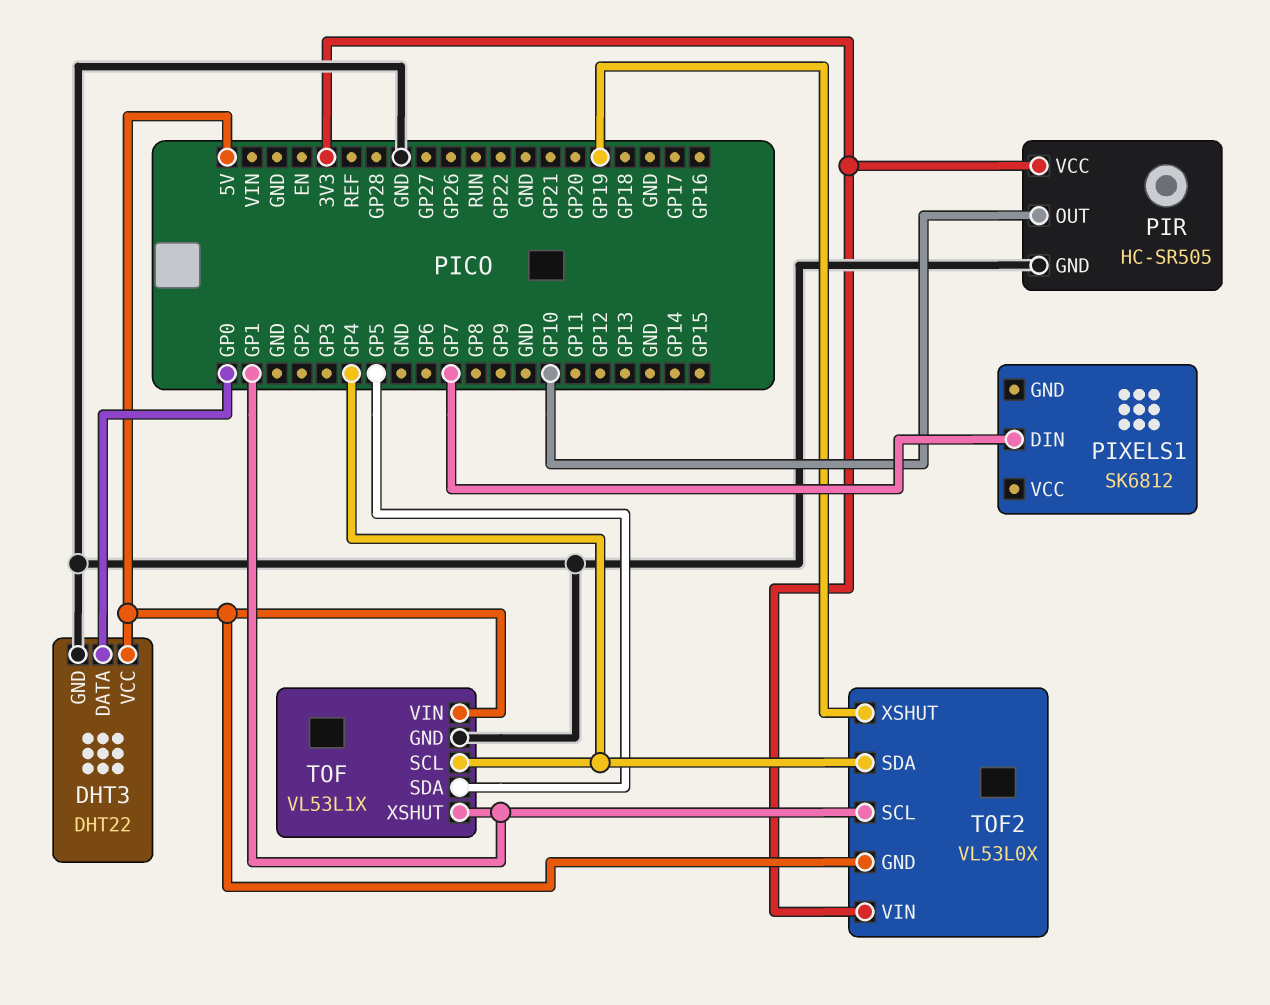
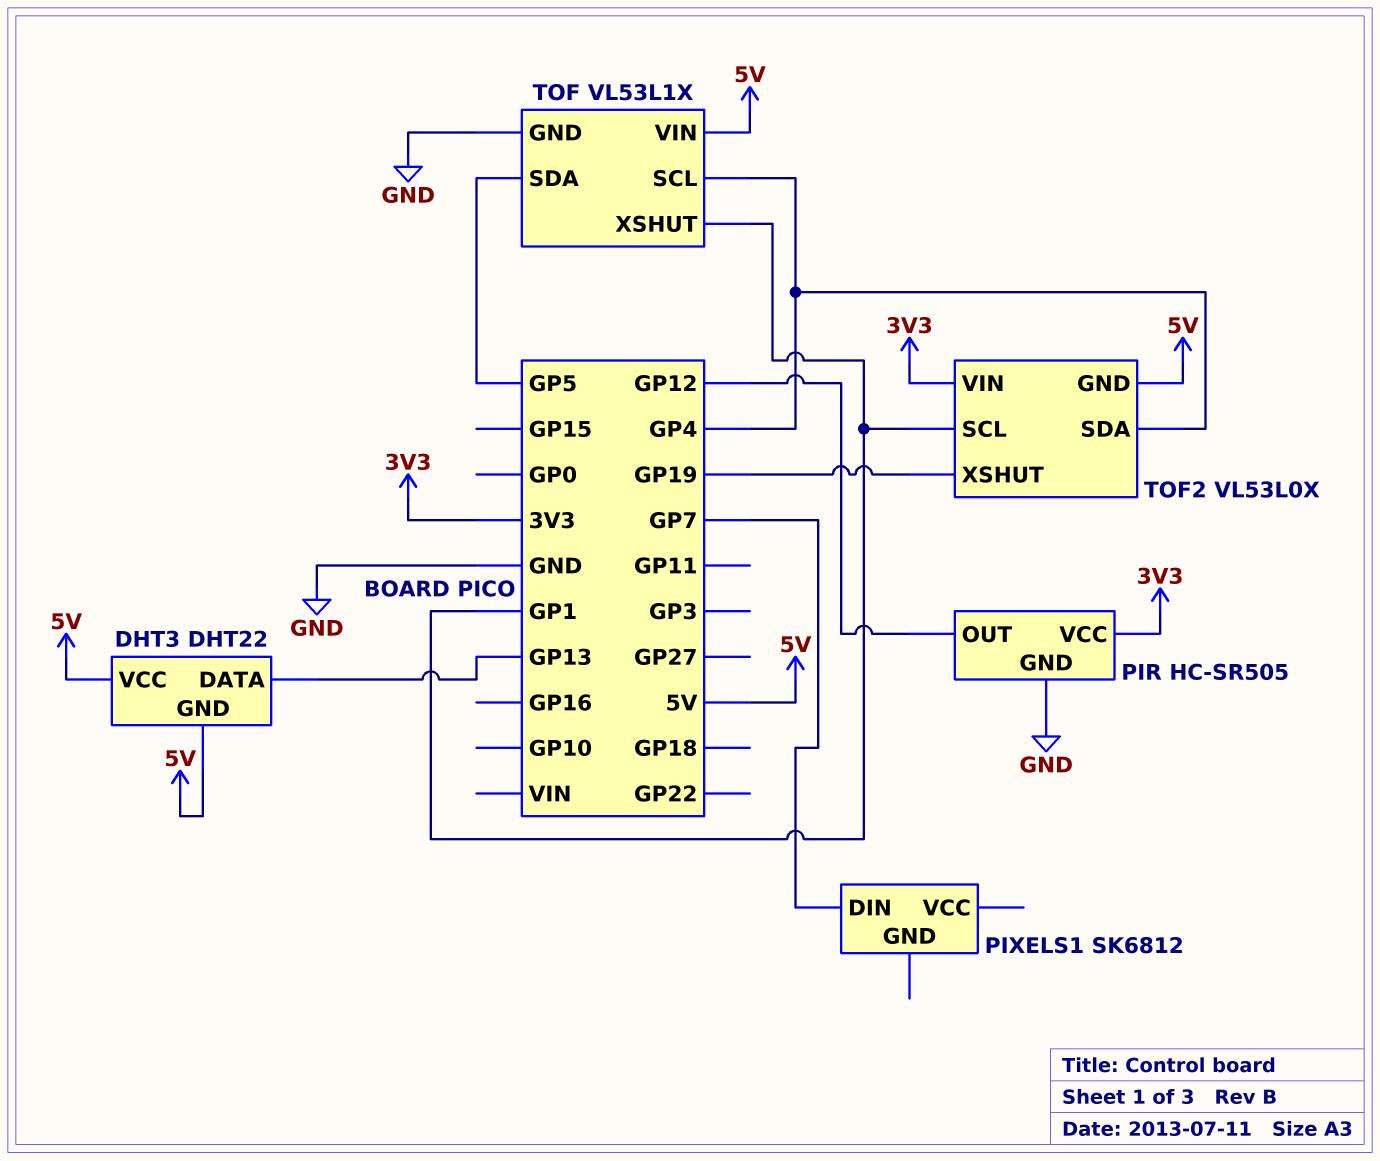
DHT3 pin DATA: GP0 -> GP13
DHT3 pin GND: GND -> 5V
PIR pin OUT: GP10 -> GP12

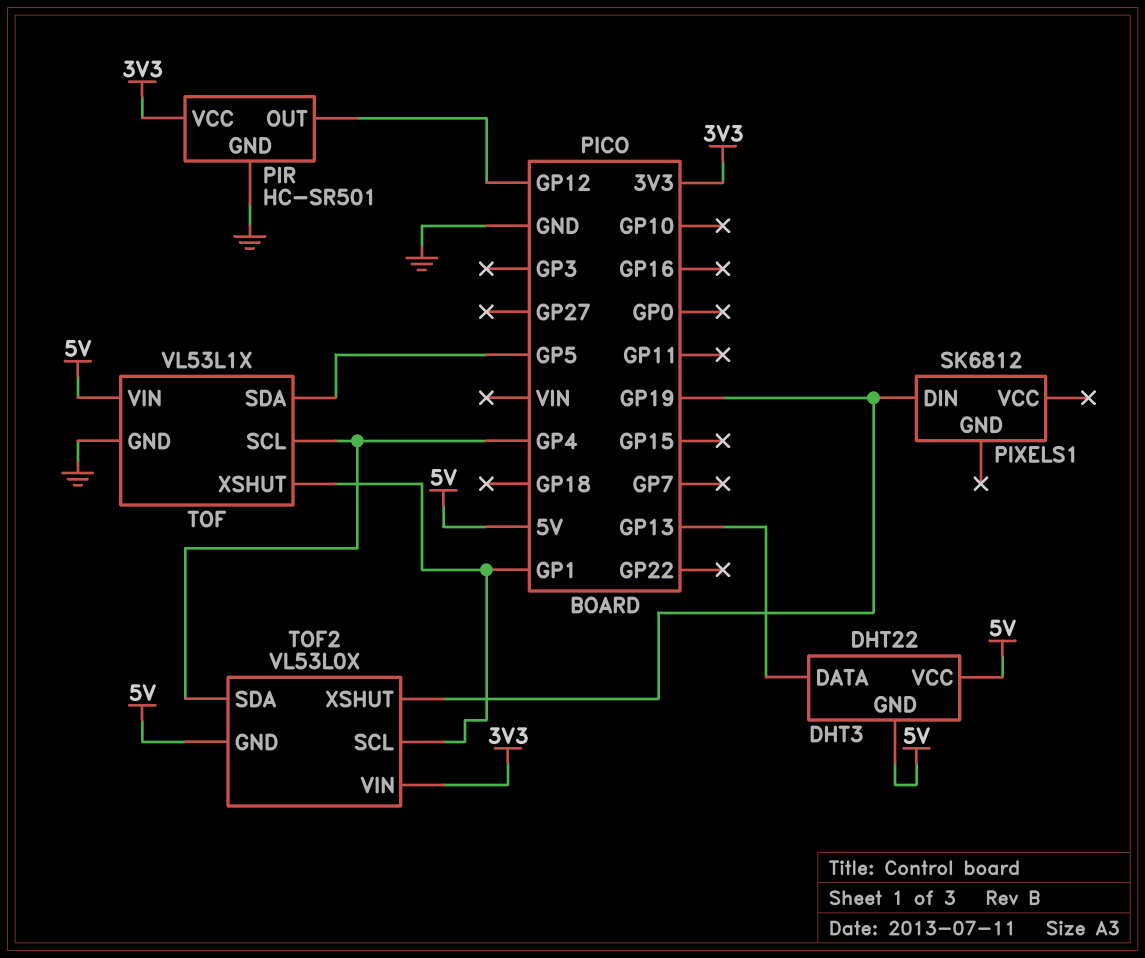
PIR: HC-SR505 -> HC-SR501
PIXELS1 pin DIN: GP7 -> GP19

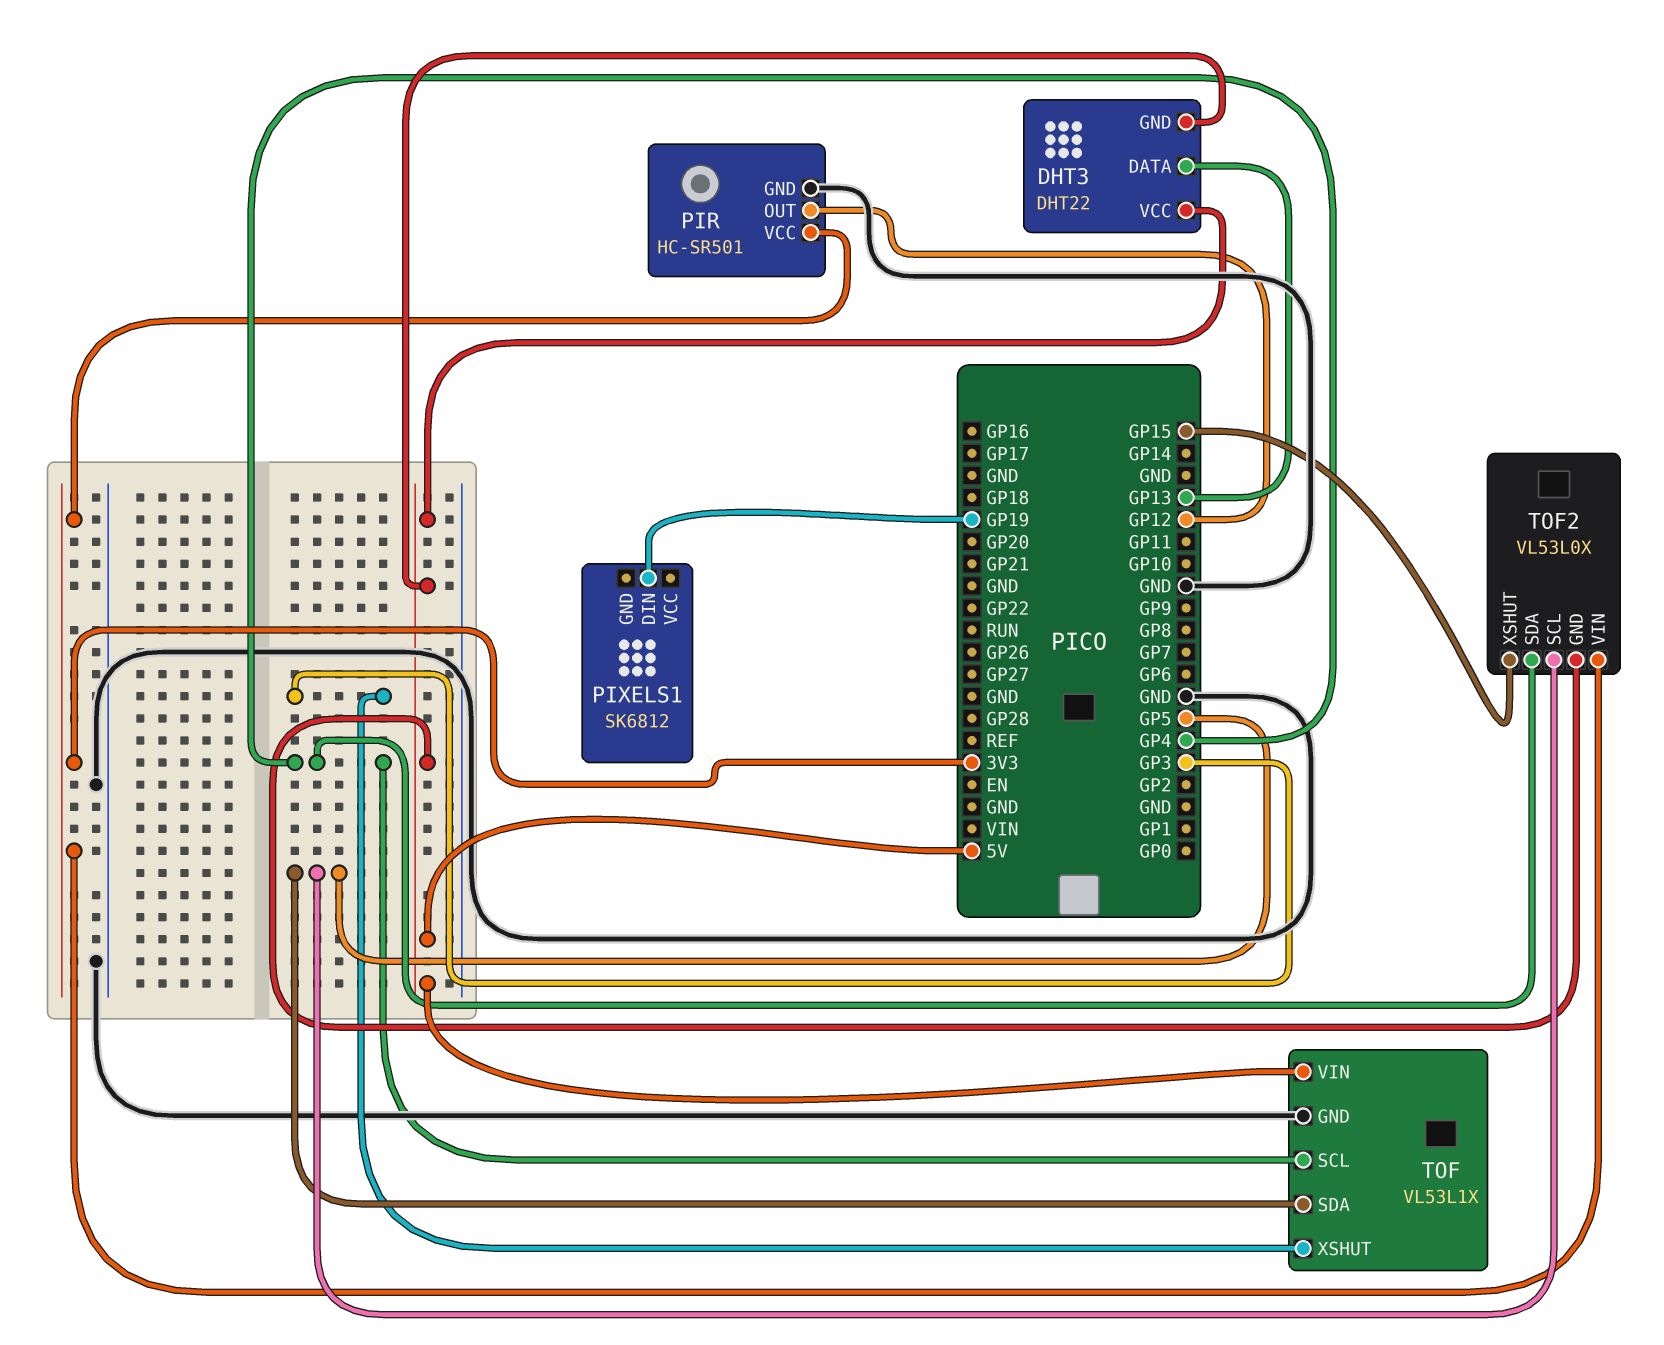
TOF pin XSHUT: GP1 -> GP3
TOF2 pin SCL: GP1 -> GP5
TOF2 pin XSHUT: GP19 -> GP15

